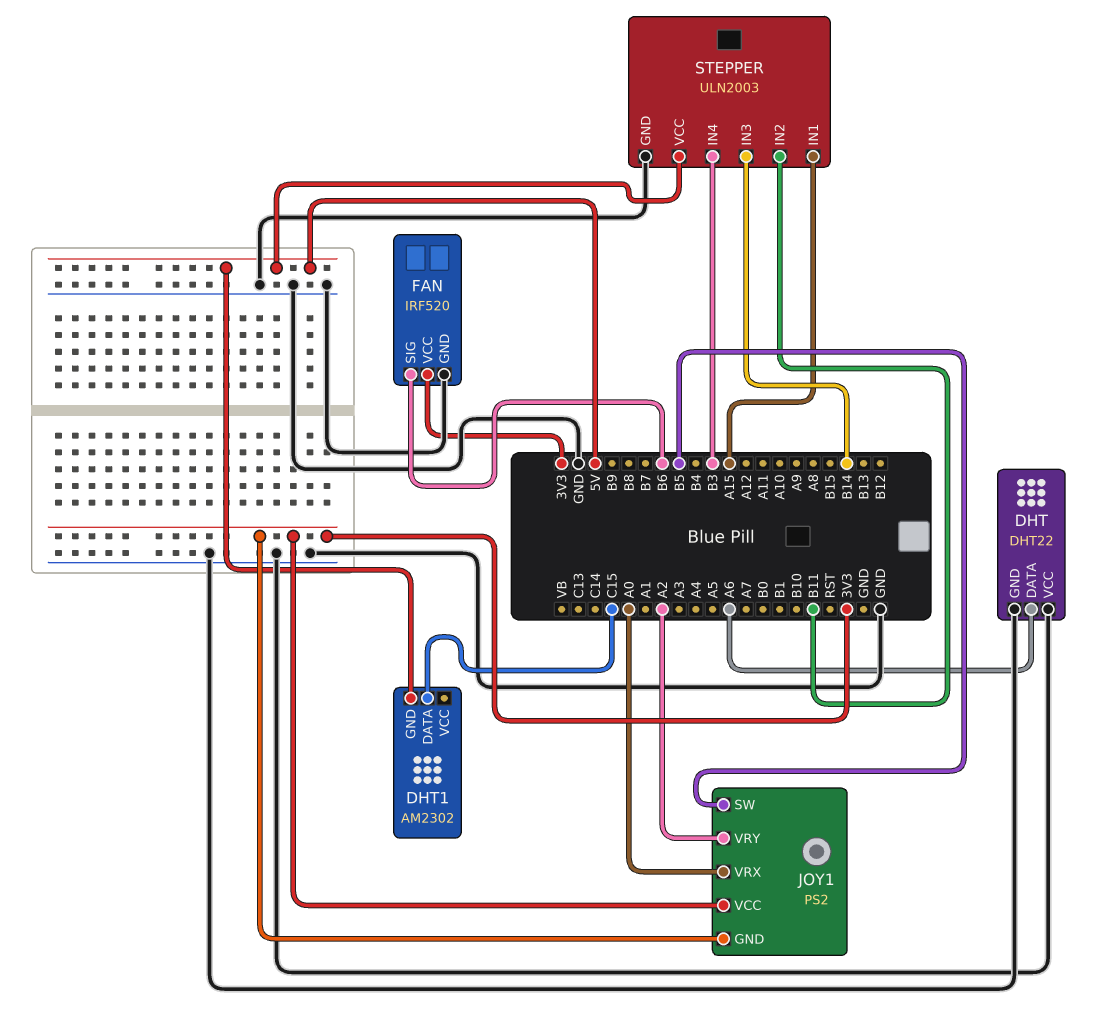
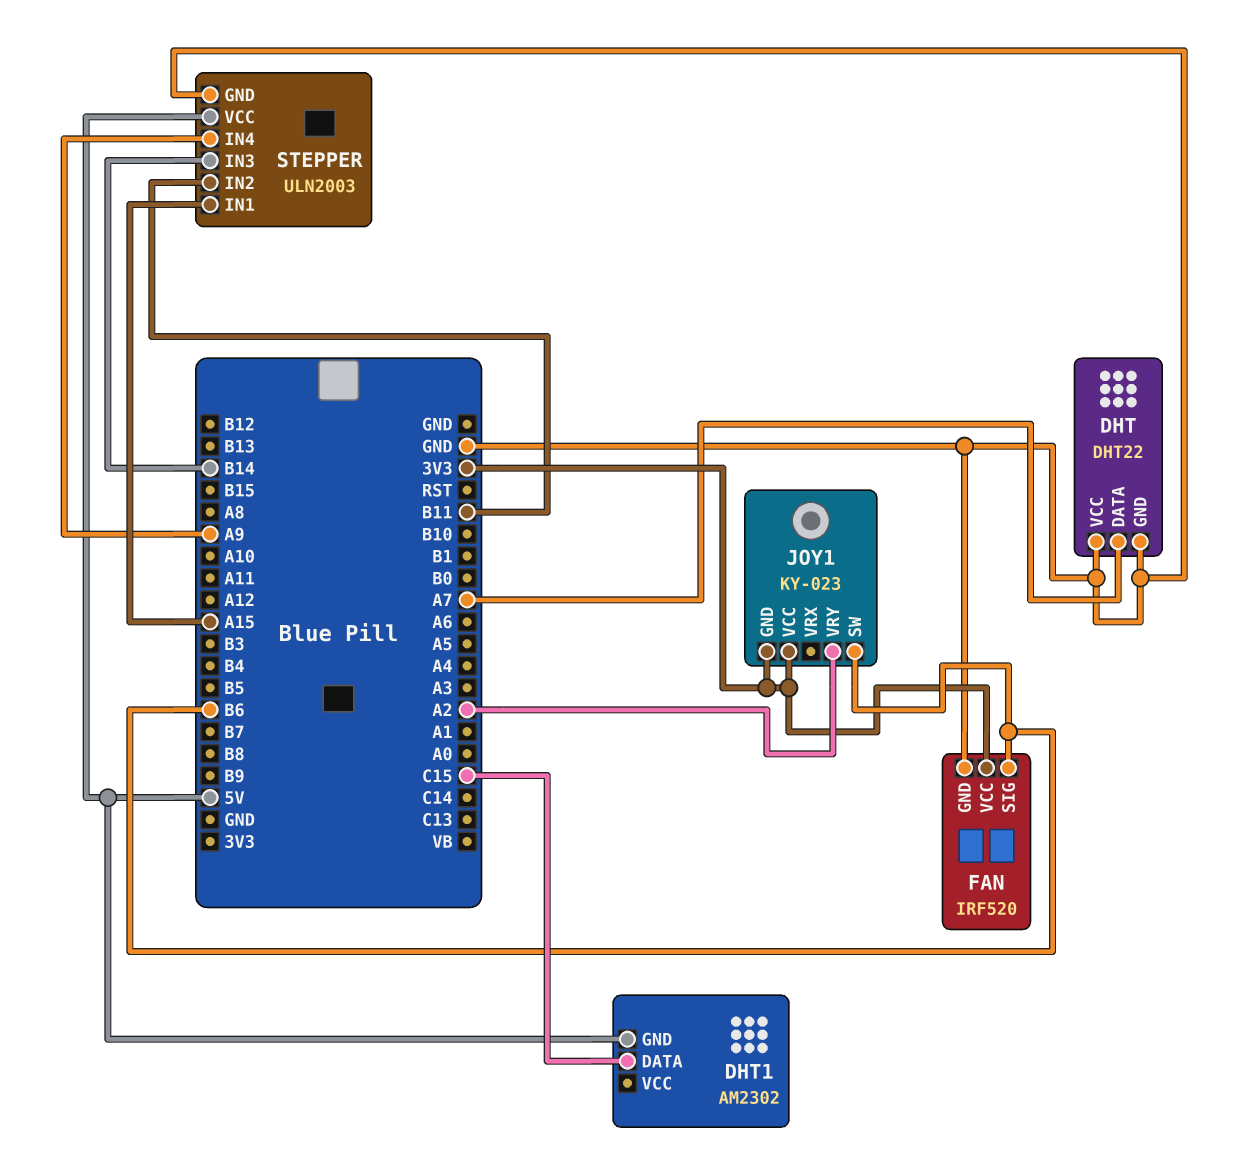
DHT pin DATA: A6 -> A7
JOY1: PS2 -> KY-023
JOY1 pin SW: B5 -> B6
JOY1 pin VRX: A0 -> none
STEPPER pin IN4: B3 -> A9

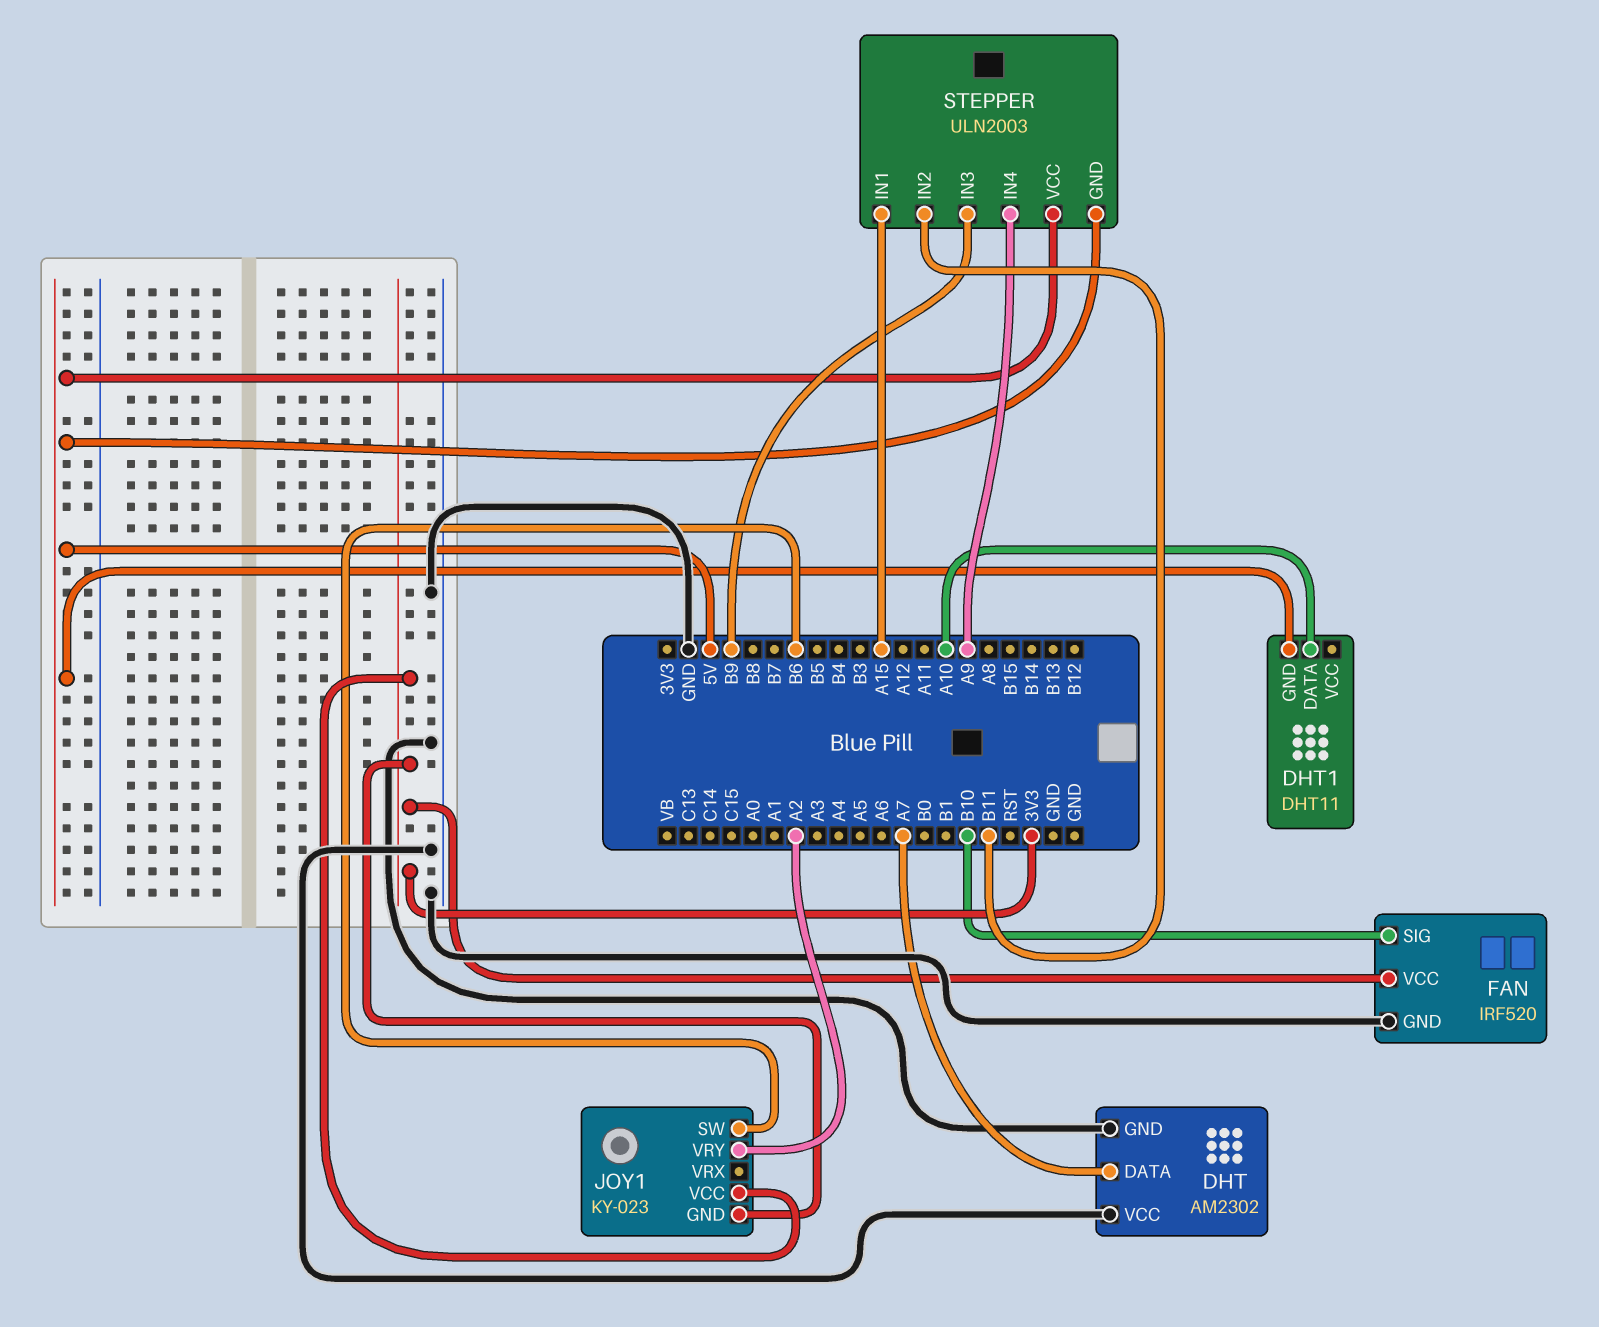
DHT: DHT22 -> AM2302
DHT1: AM2302 -> DHT11
DHT1 pin DATA: C15 -> A10
FAN pin SIG: B6 -> B10
STEPPER pin GND: GND -> 5V
STEPPER pin IN3: B14 -> B9

